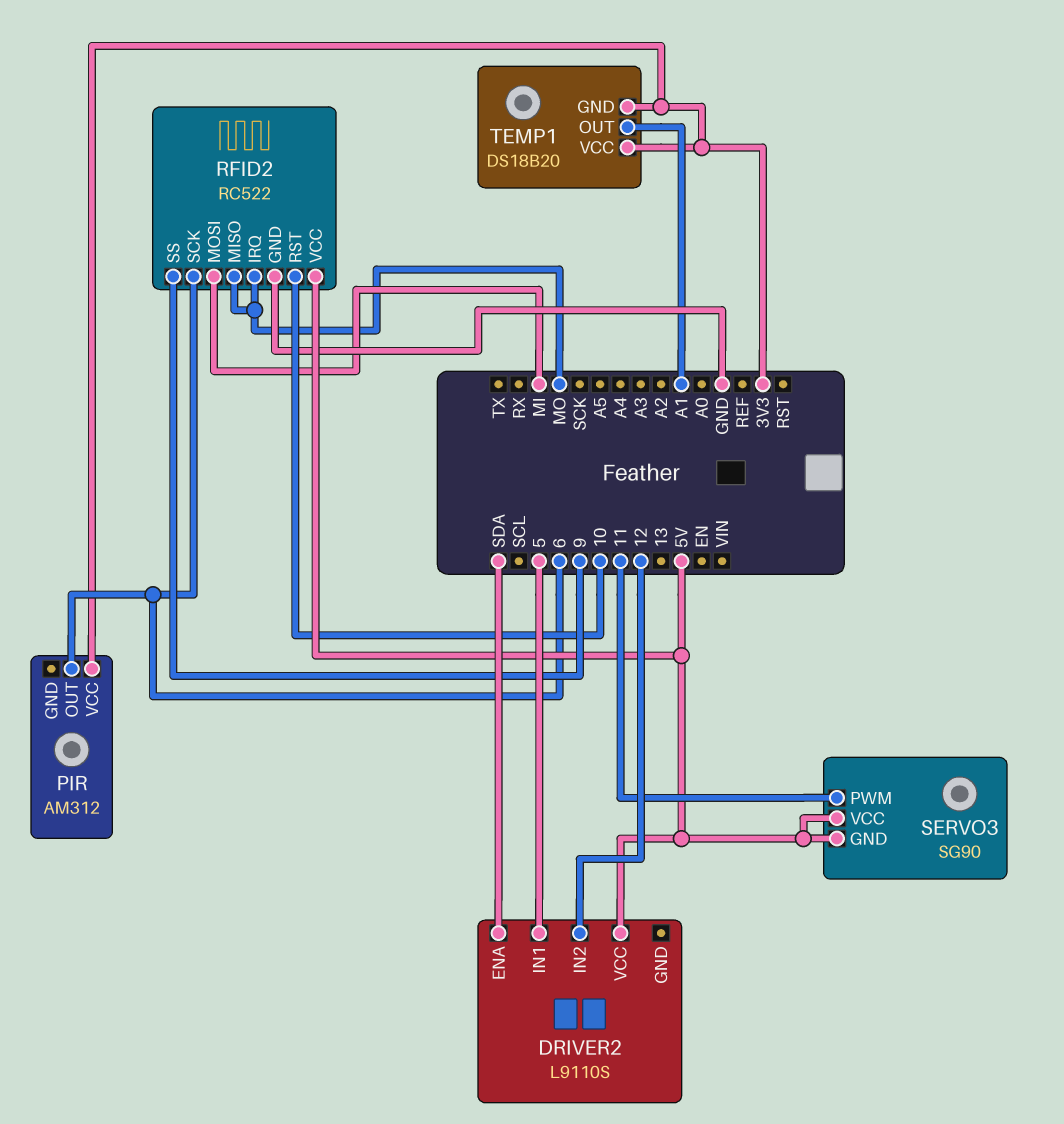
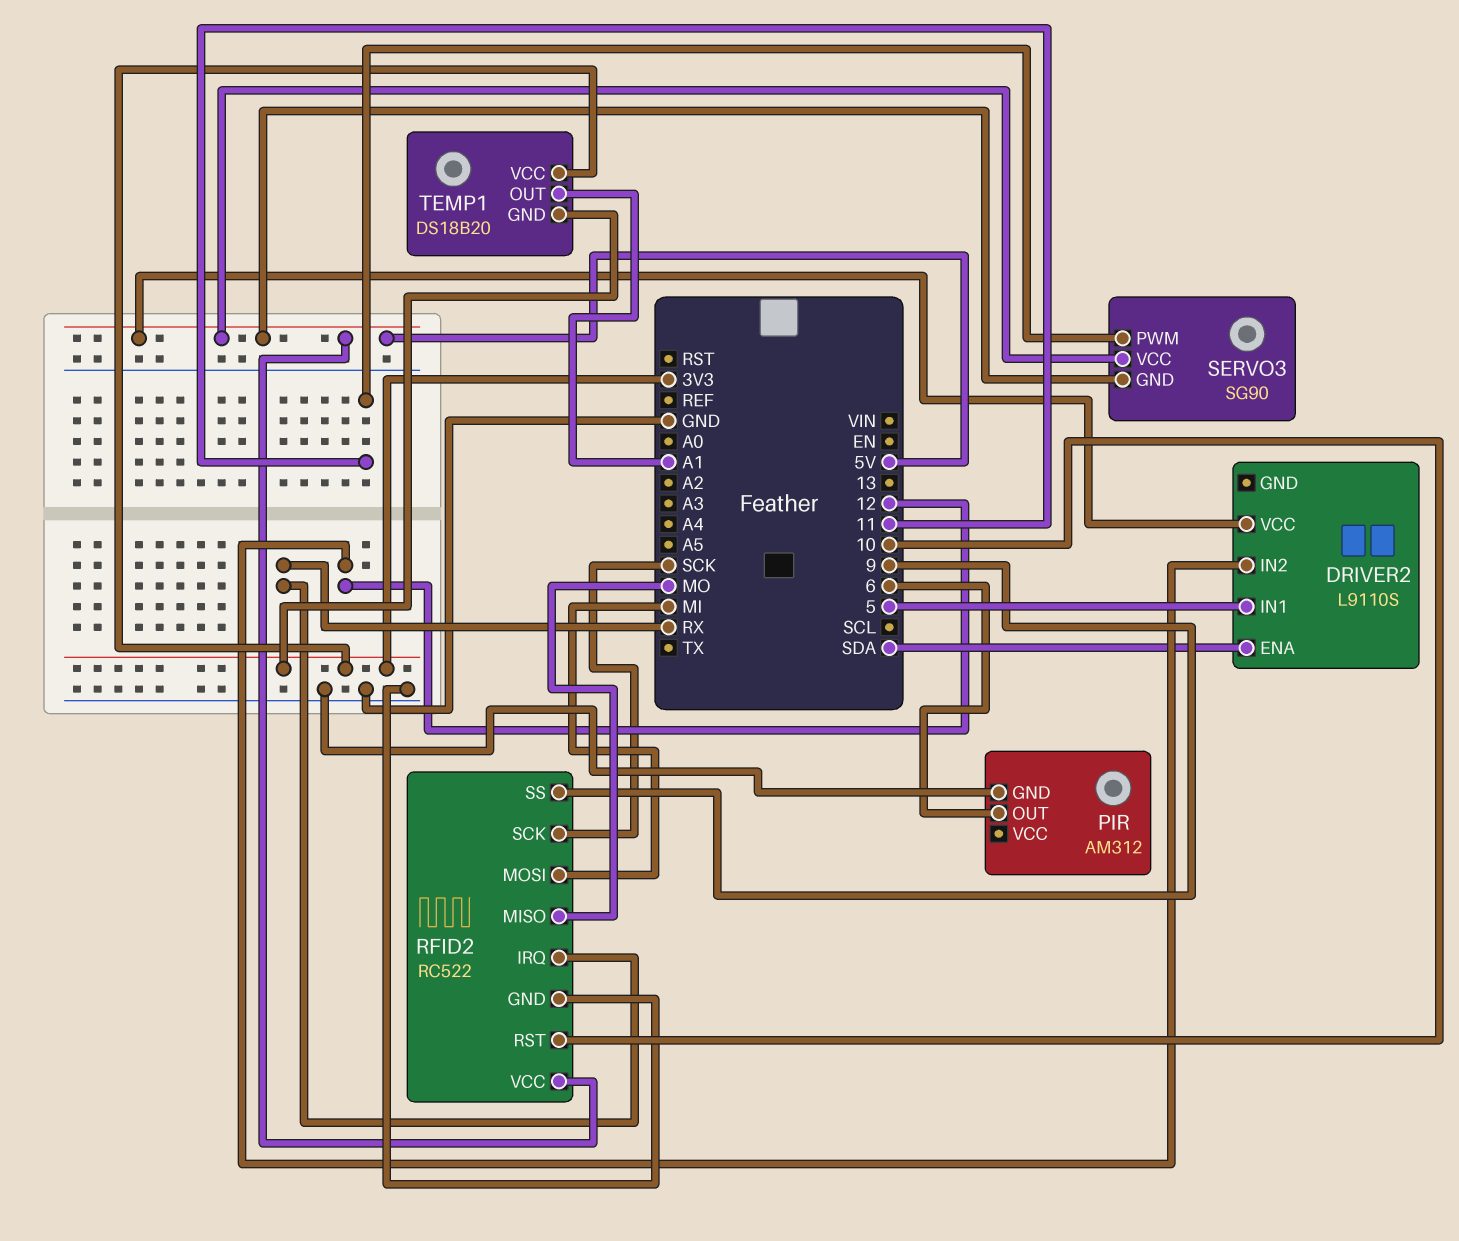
PIR pin GND: none -> GND
PIR pin VCC: 3V3 -> none
RFID2 pin IRQ: MO -> RX
RFID2 pin SCK: 6 -> SCK

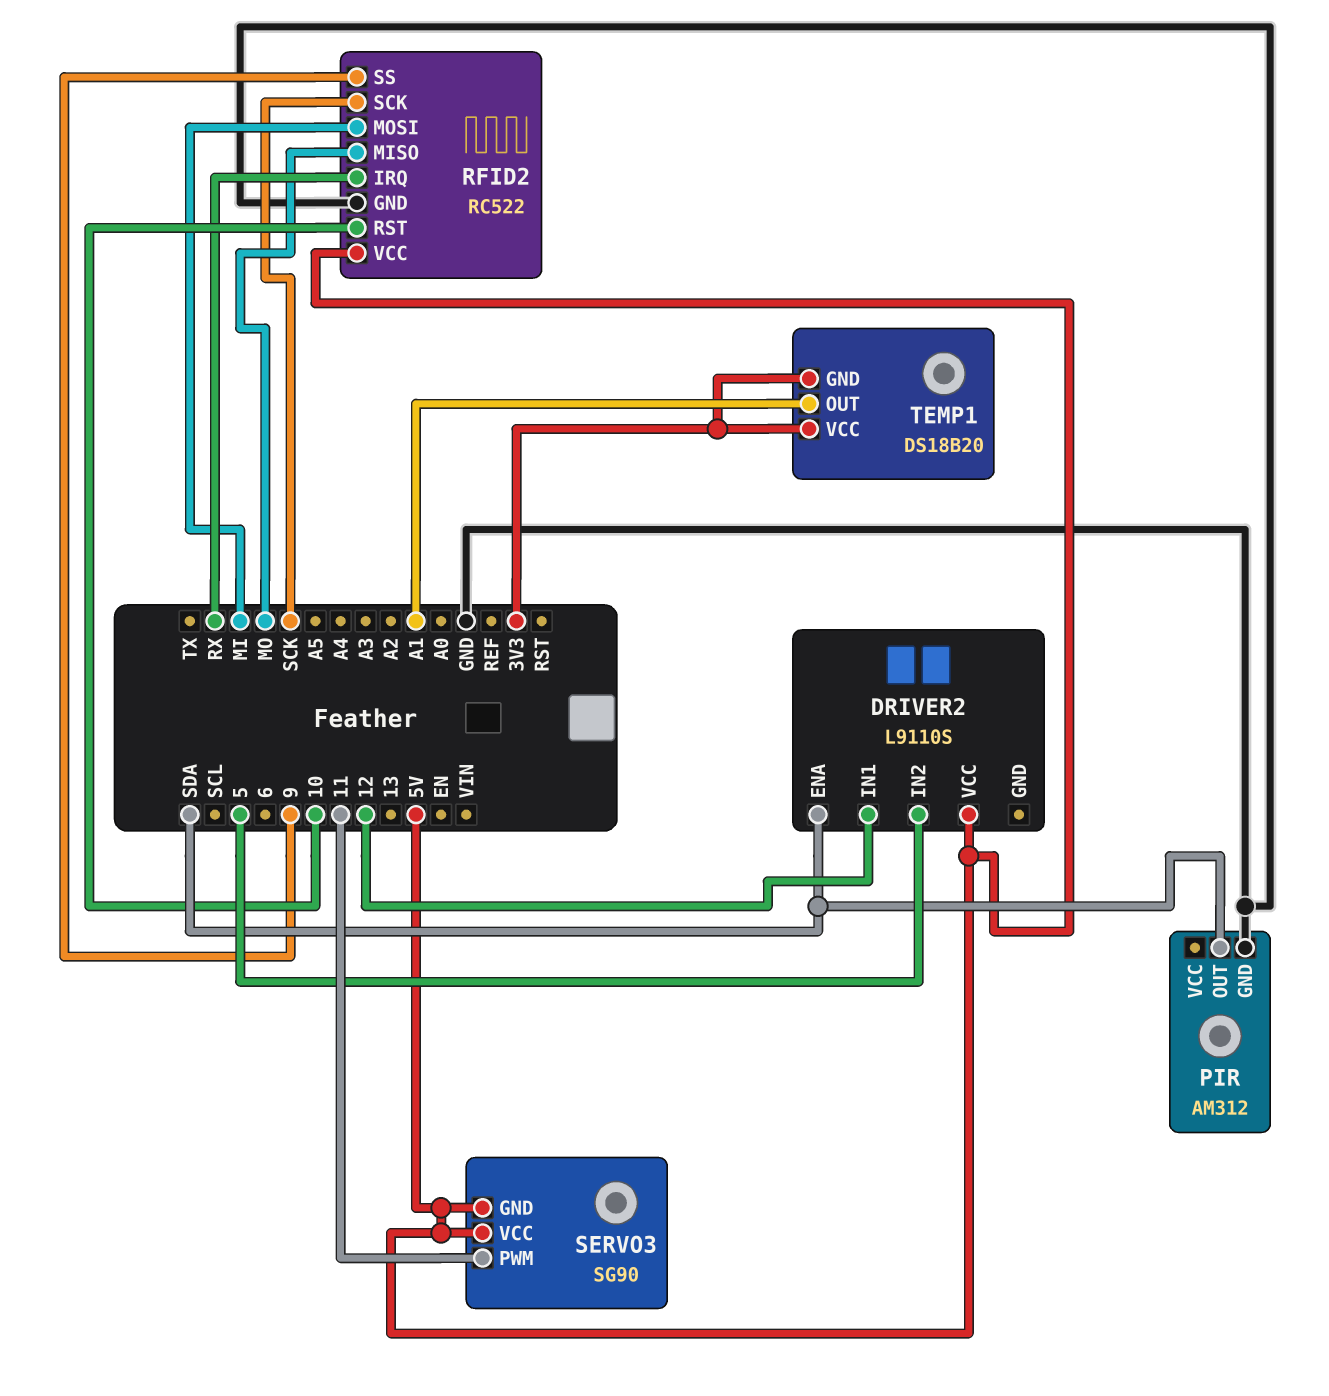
DRIVER2 pin IN1: 5 -> 12
DRIVER2 pin IN2: 12 -> 5
PIR pin OUT: 6 -> SDA

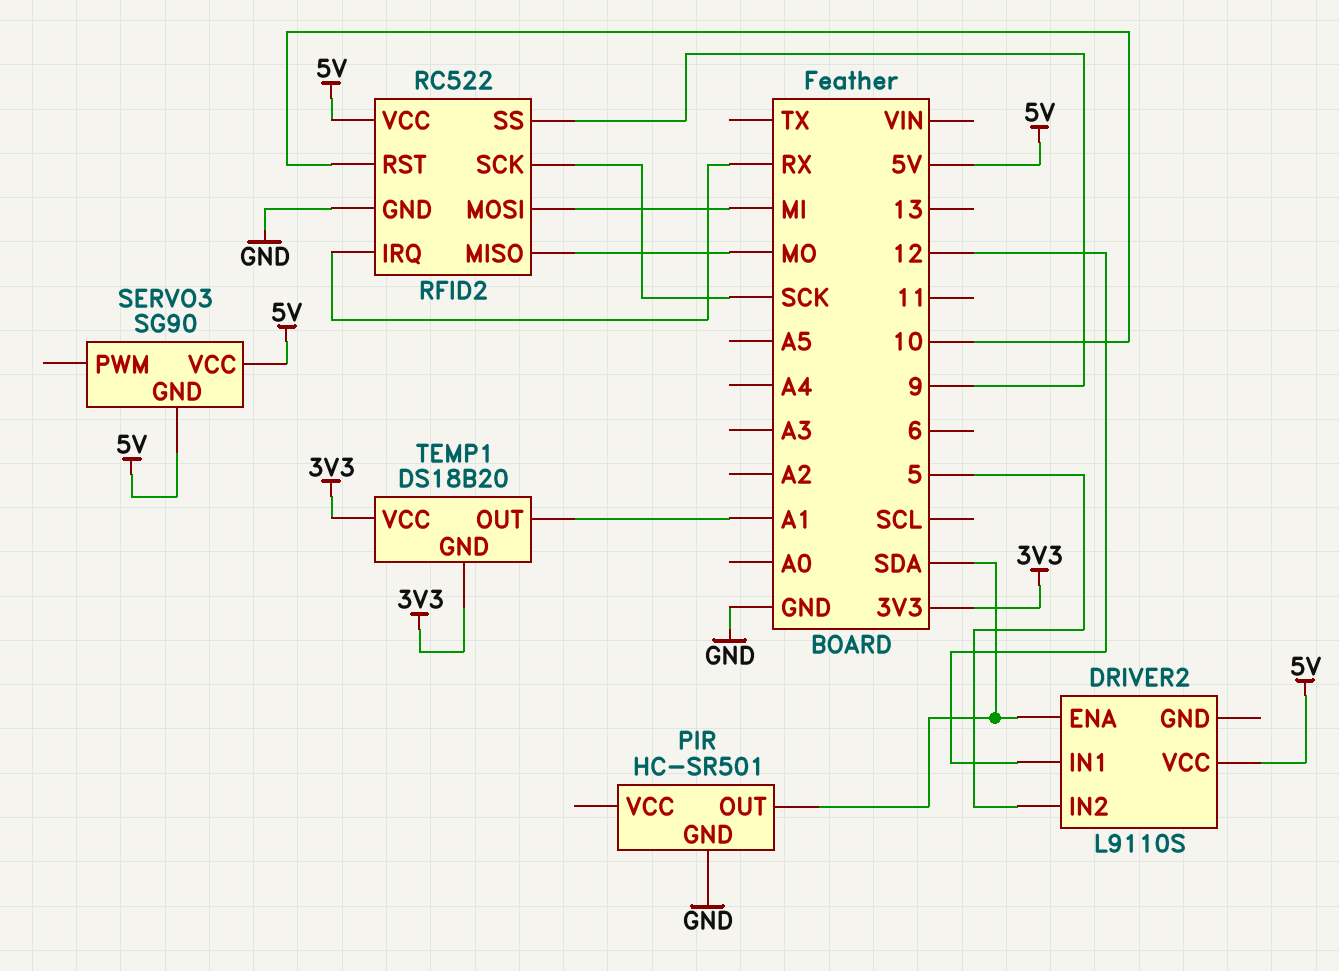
PIR: AM312 -> HC-SR501
SERVO3 pin PWM: 11 -> none

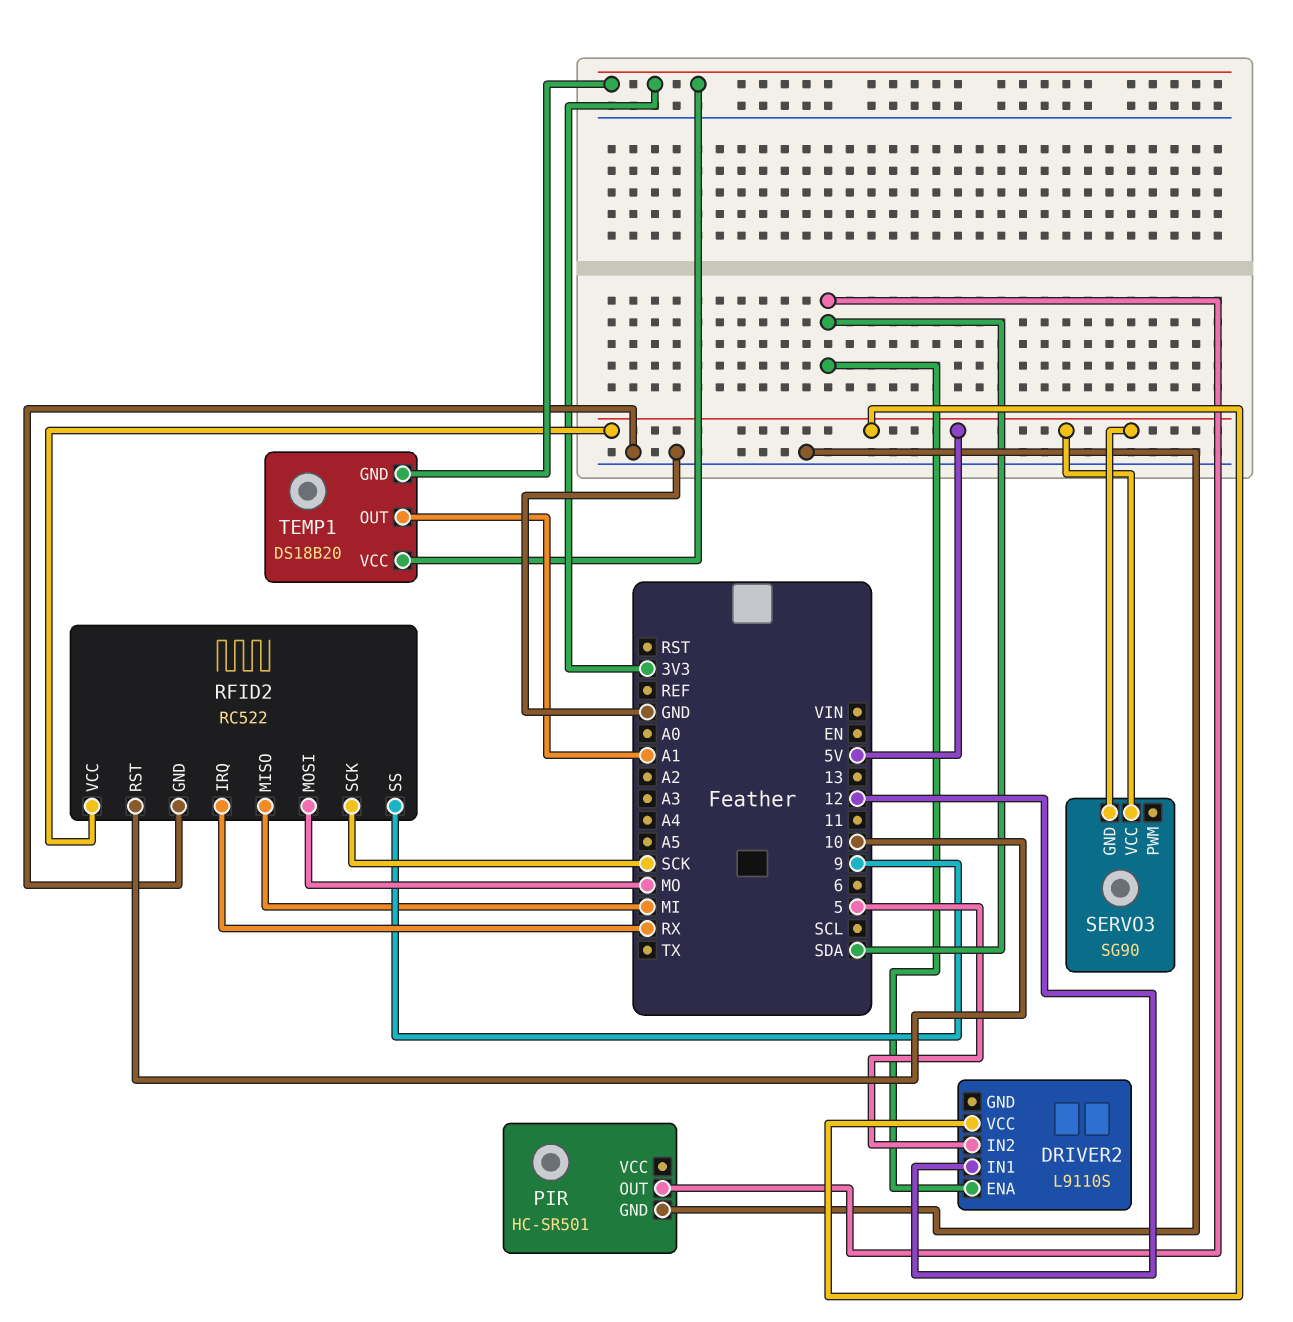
RFID2 pin MISO: MO -> MI
RFID2 pin MOSI: MI -> MO

